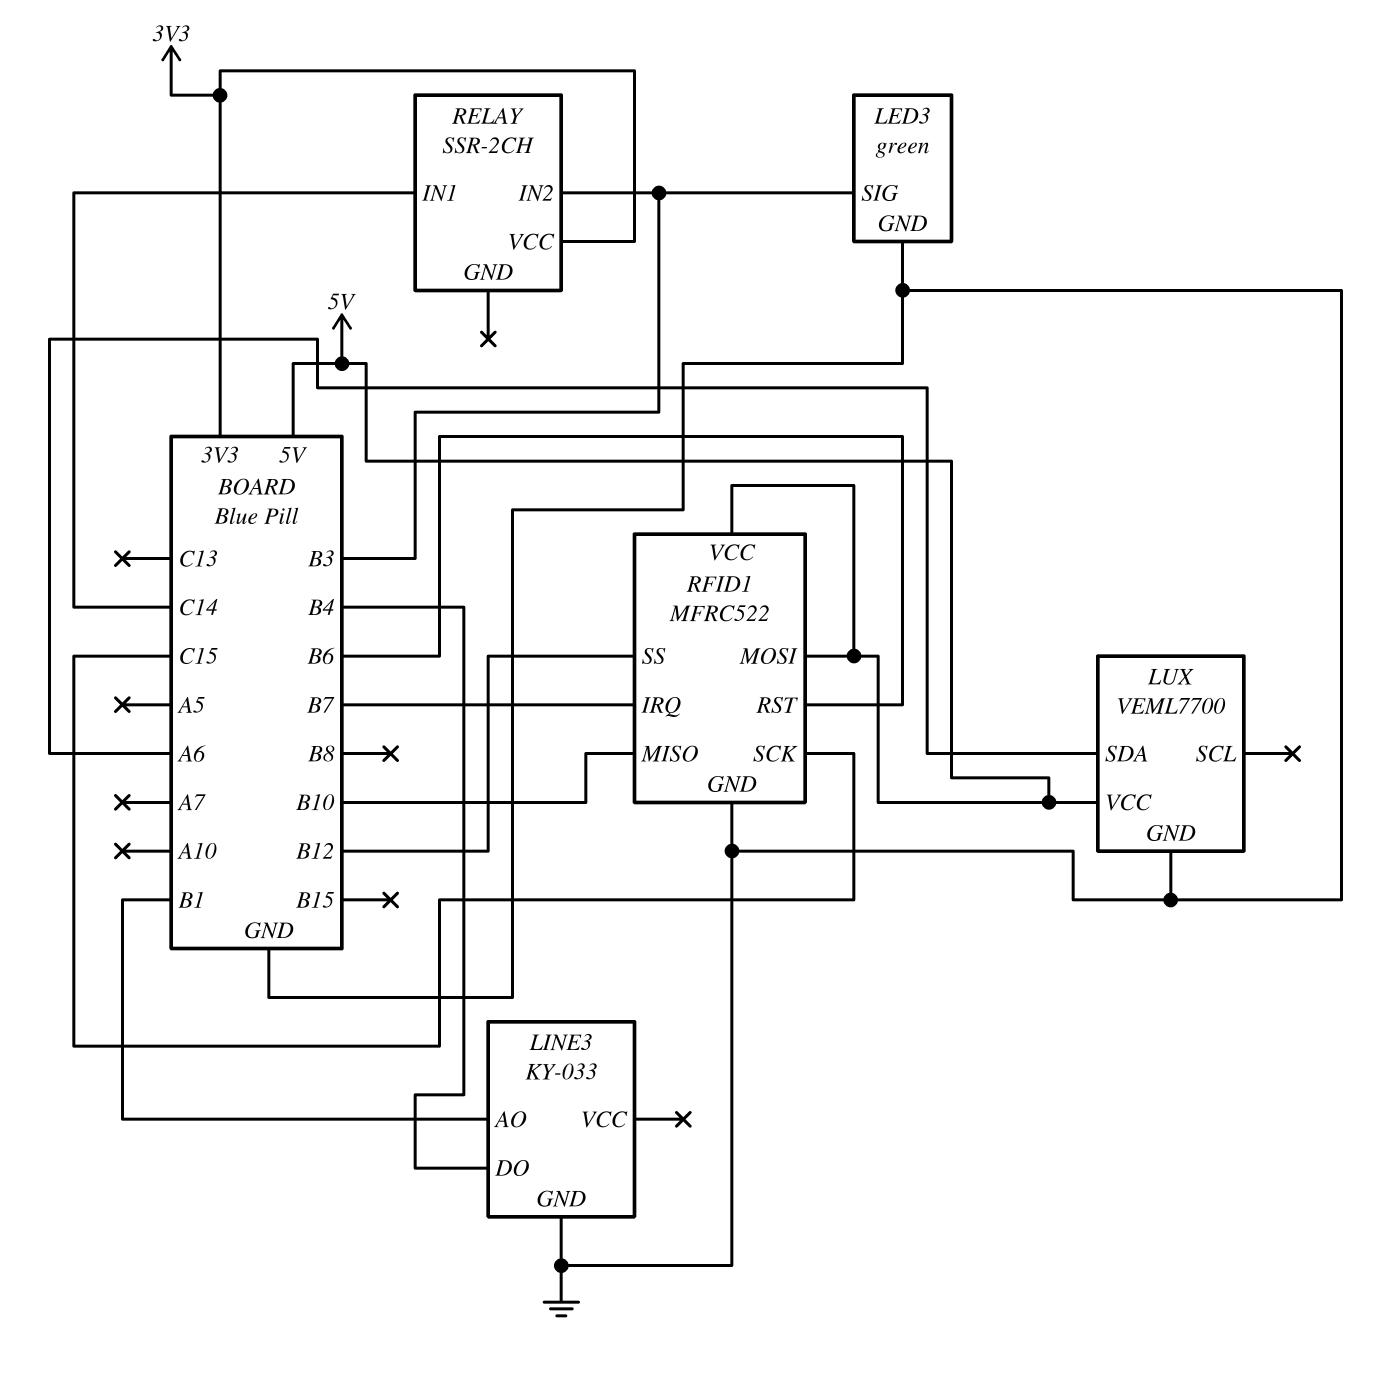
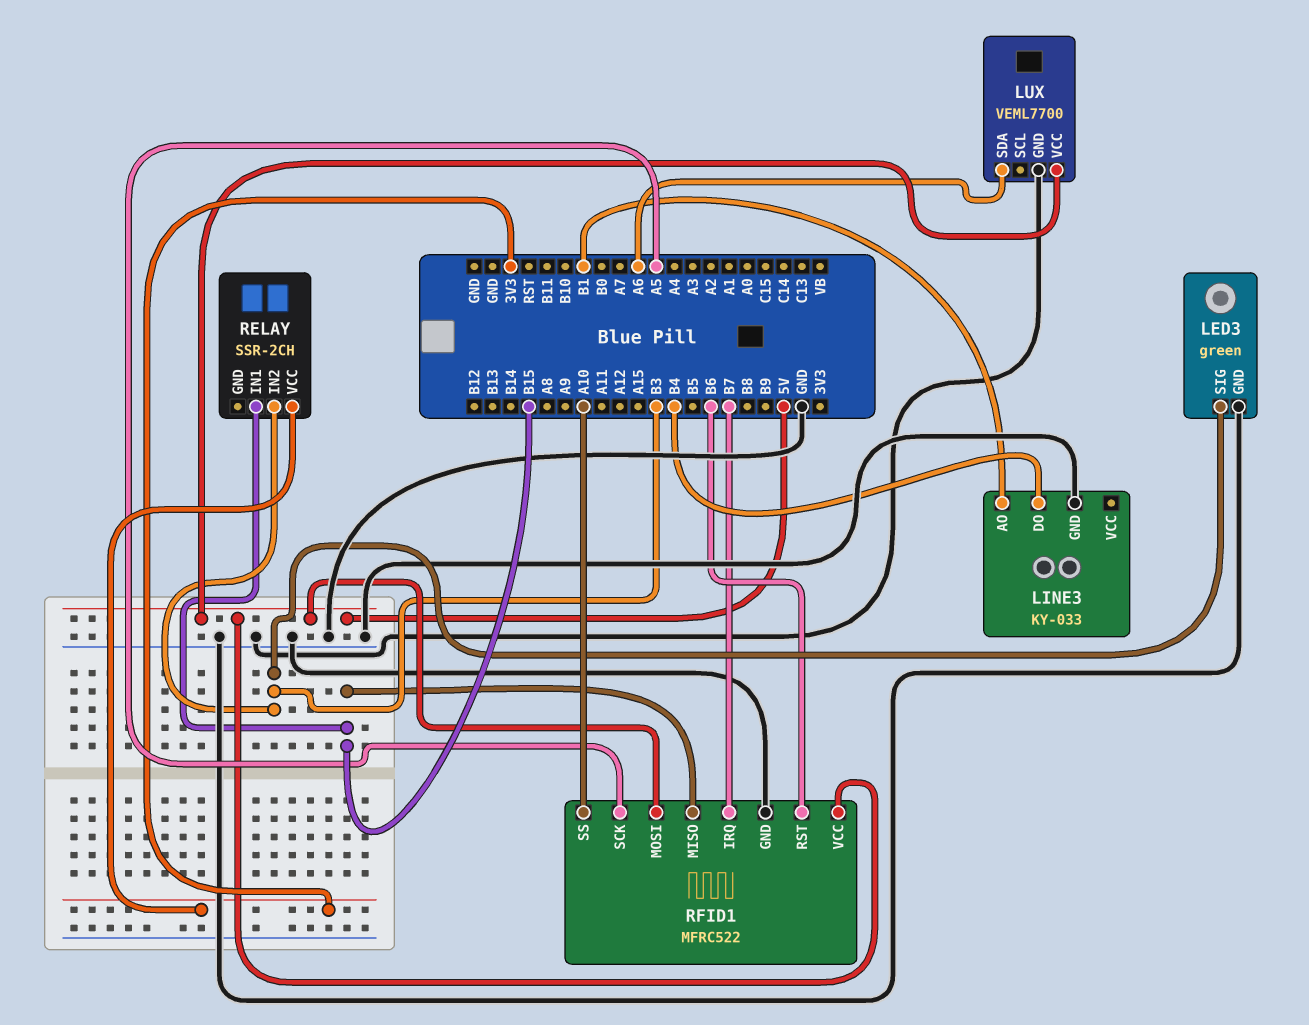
RELAY pin IN1: C14 -> B15
RFID1 pin MISO: B10 -> B15
RFID1 pin SCK: C15 -> A5
RFID1 pin SS: B12 -> A10

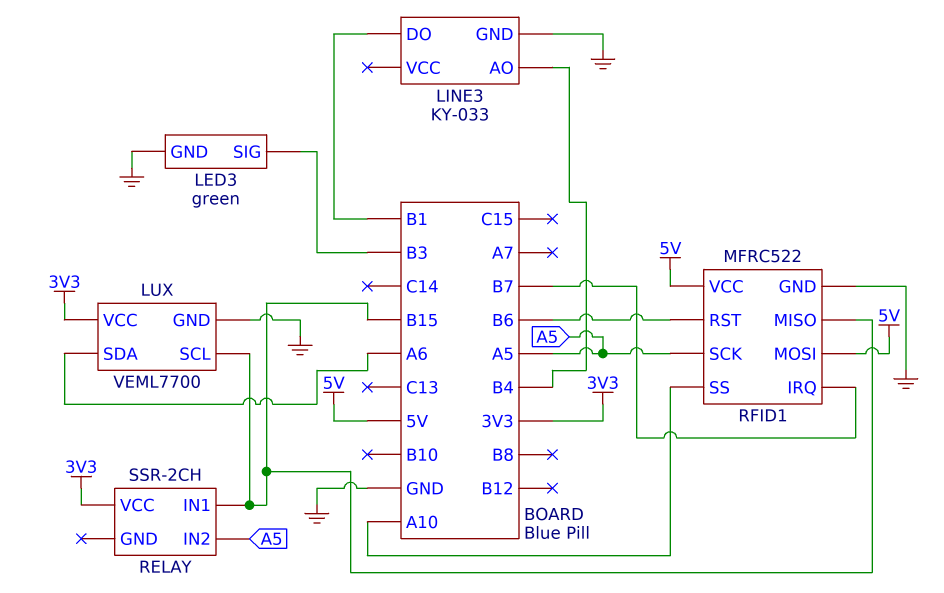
LINE3 pin AO: B1 -> B4
LINE3 pin DO: B4 -> B1
LUX pin SCL: none -> B15
LUX pin VCC: 5V -> 3V3
RELAY pin IN2: B3 -> A5

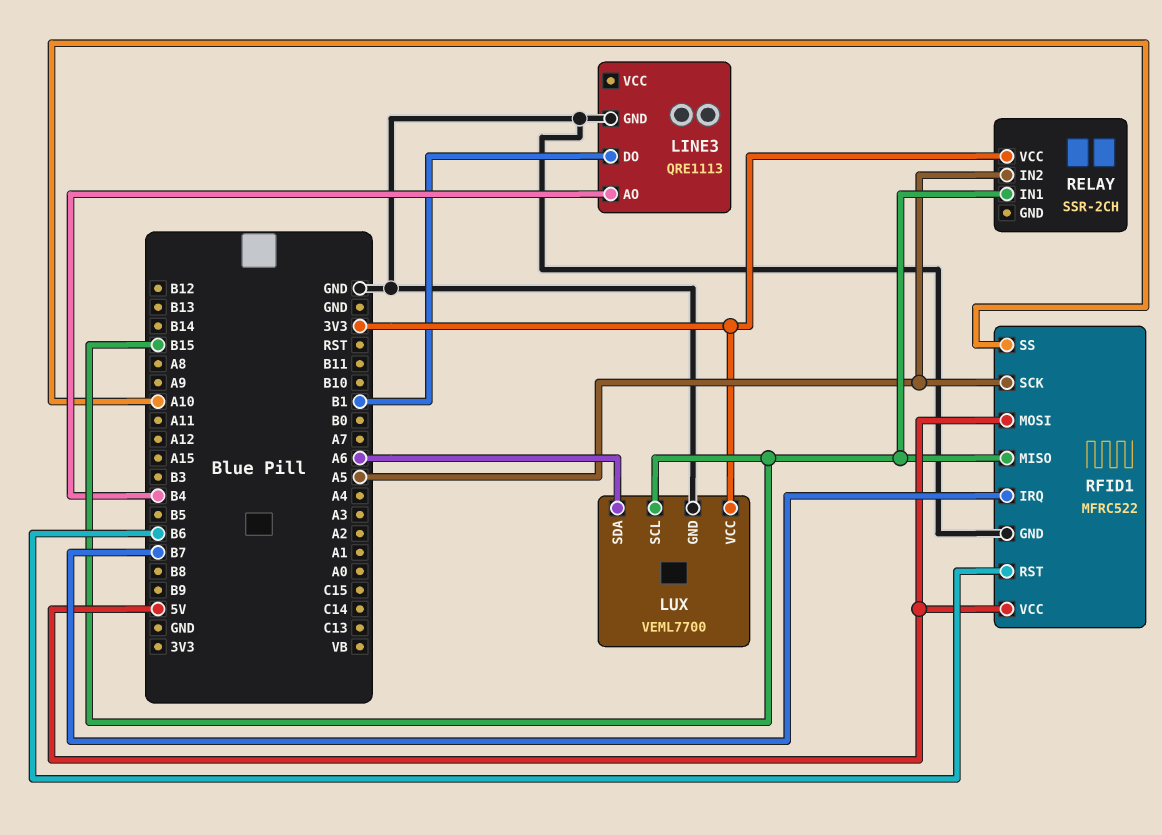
LED3: green -> none
LED3 pin GND: GND -> none
LED3 pin SIG: B3 -> none
LINE3: KY-033 -> QRE1113

